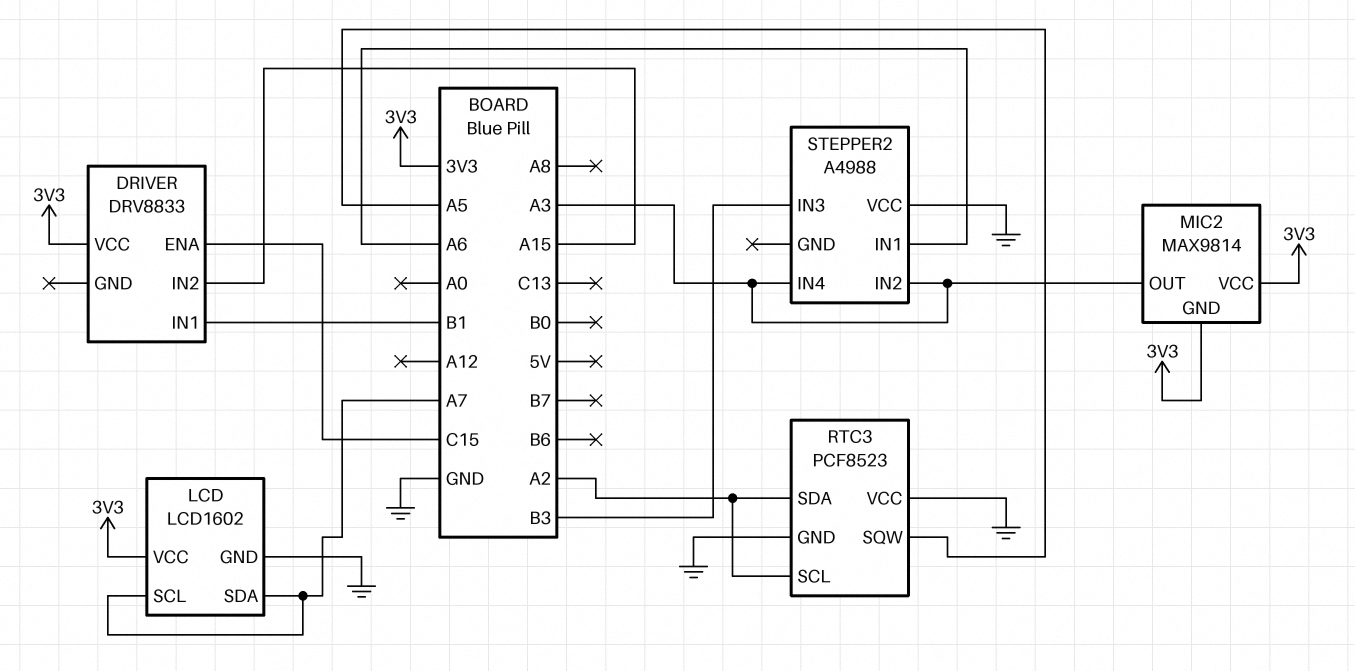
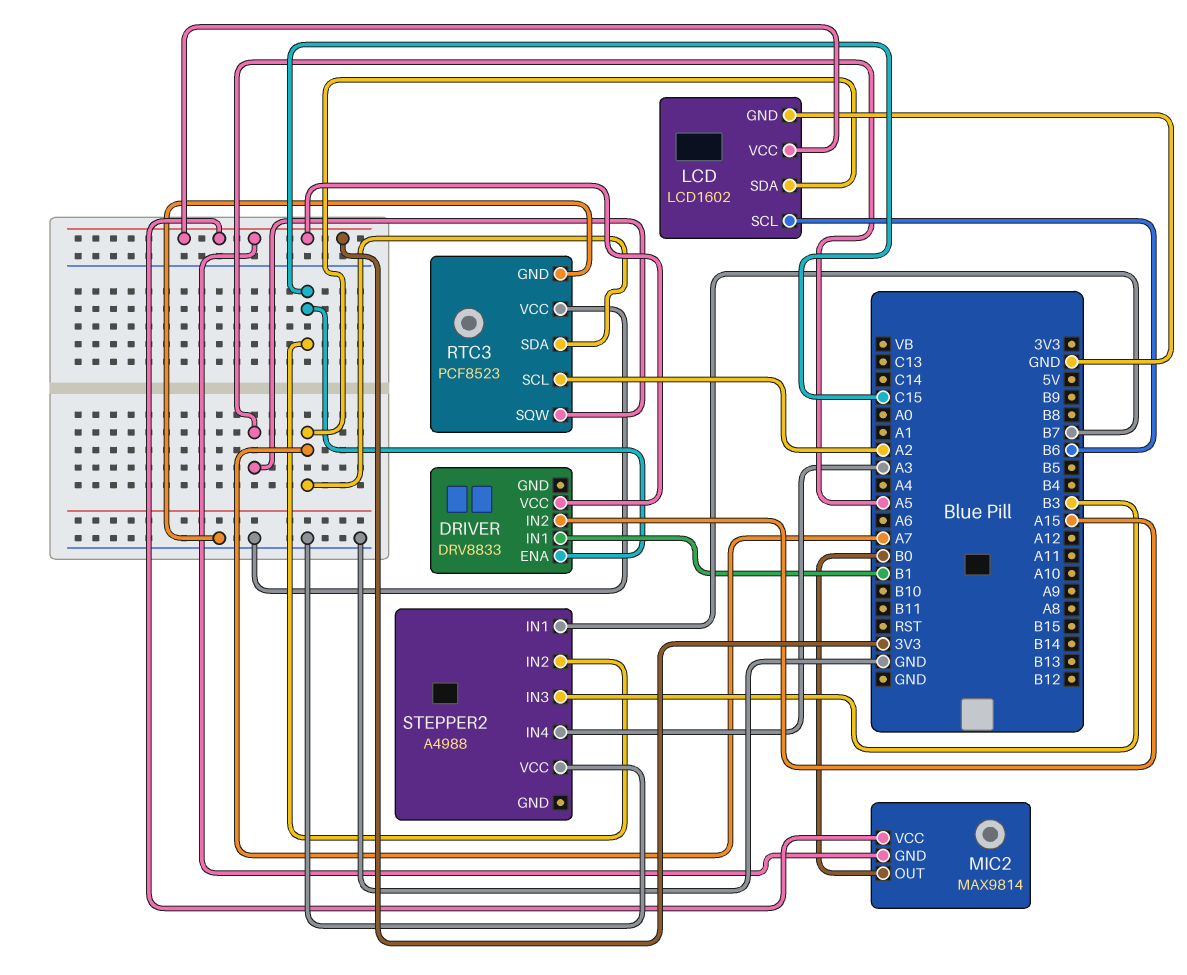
LCD pin SCL: A7 -> B6
MIC2 pin OUT: A3 -> B0
RTC3 pin SDA: A2 -> A7
STEPPER2 pin IN1: A6 -> B7
STEPPER2 pin IN2: A3 -> C15

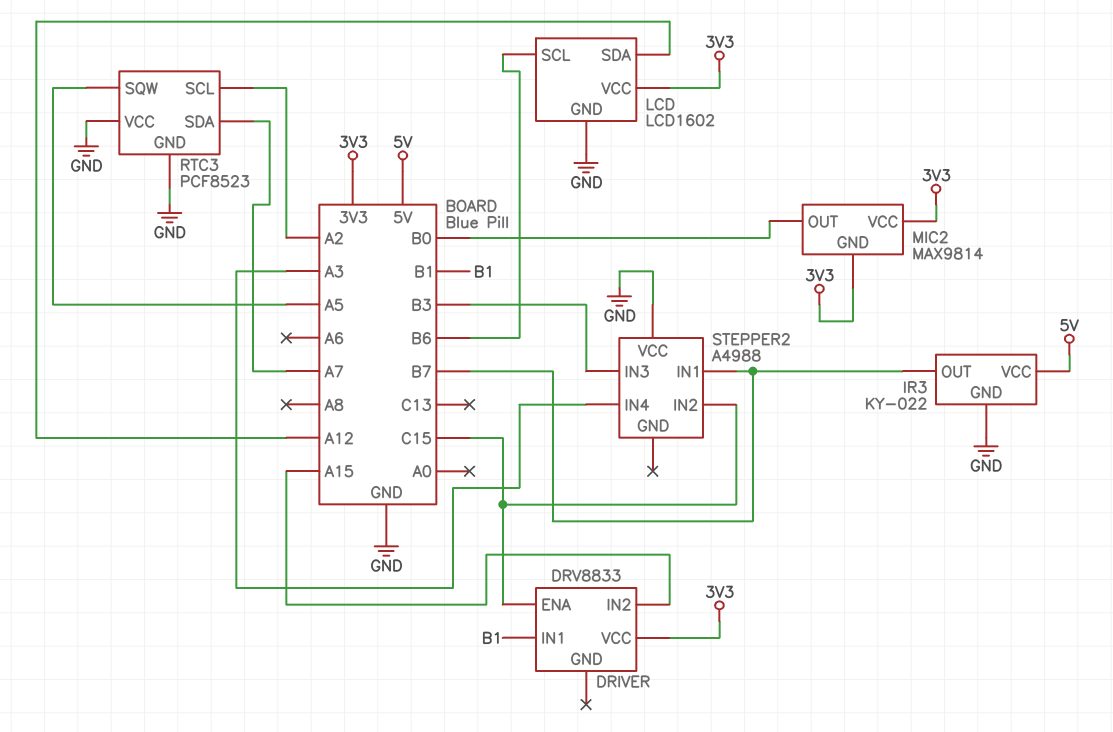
IR3: none -> KY-022
IR3 pin GND: none -> GND
IR3 pin OUT: none -> B7
IR3 pin VCC: none -> 5V
LCD pin SDA: A7 -> A12

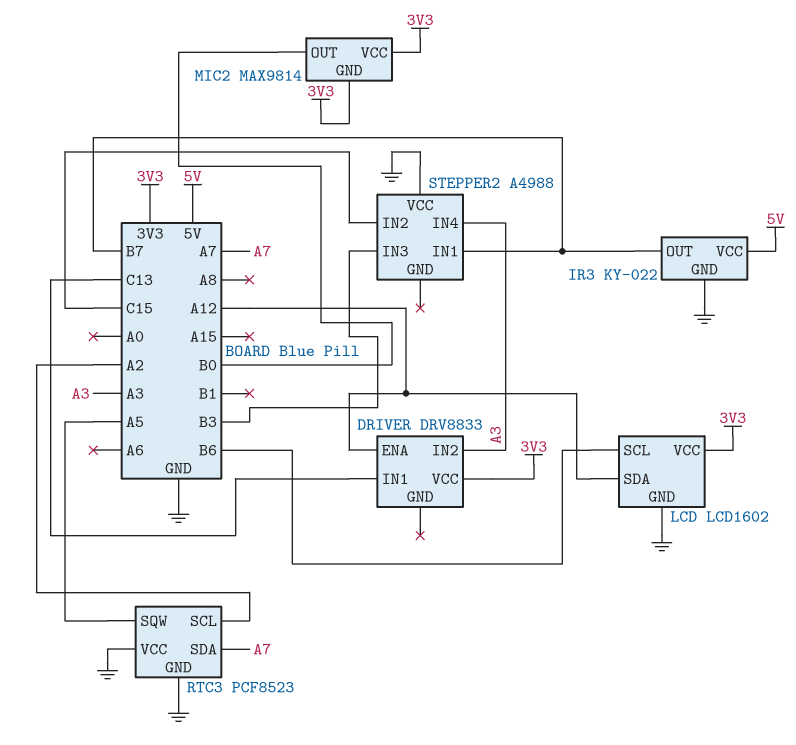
DRIVER pin ENA: C15 -> A12
DRIVER pin IN1: B1 -> C13
DRIVER pin IN2: A15 -> A3

